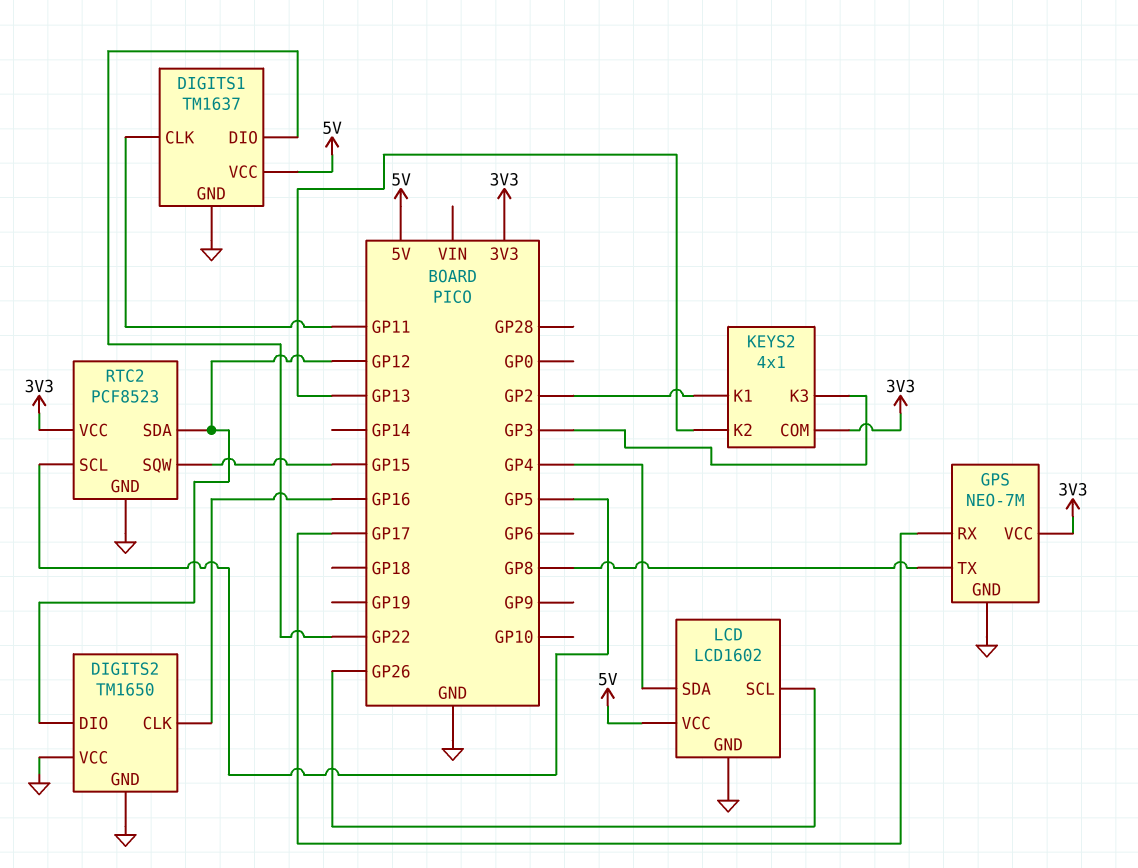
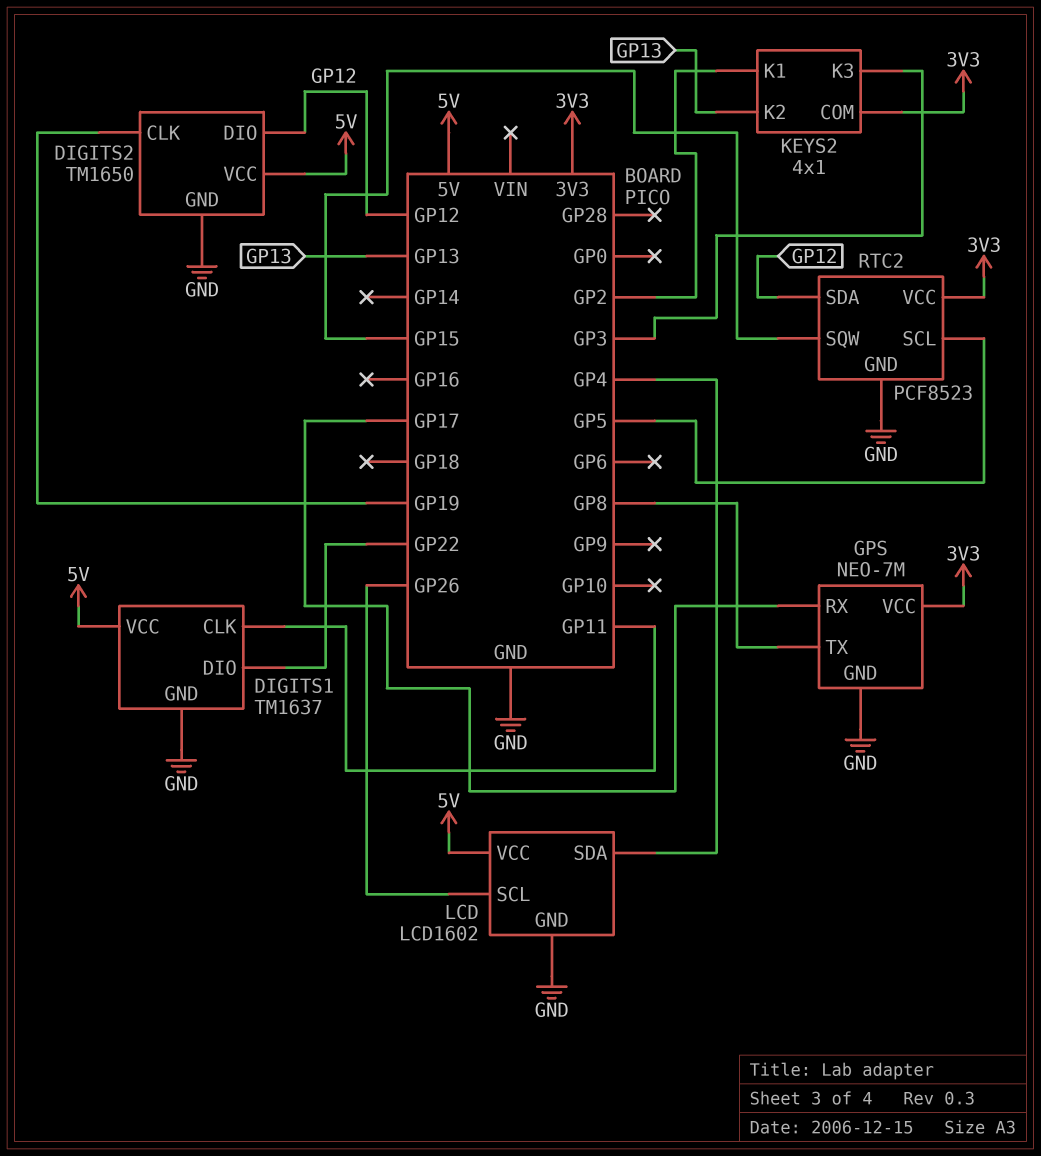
DIGITS2 pin CLK: GP16 -> GP19
DIGITS2 pin VCC: GND -> 5V

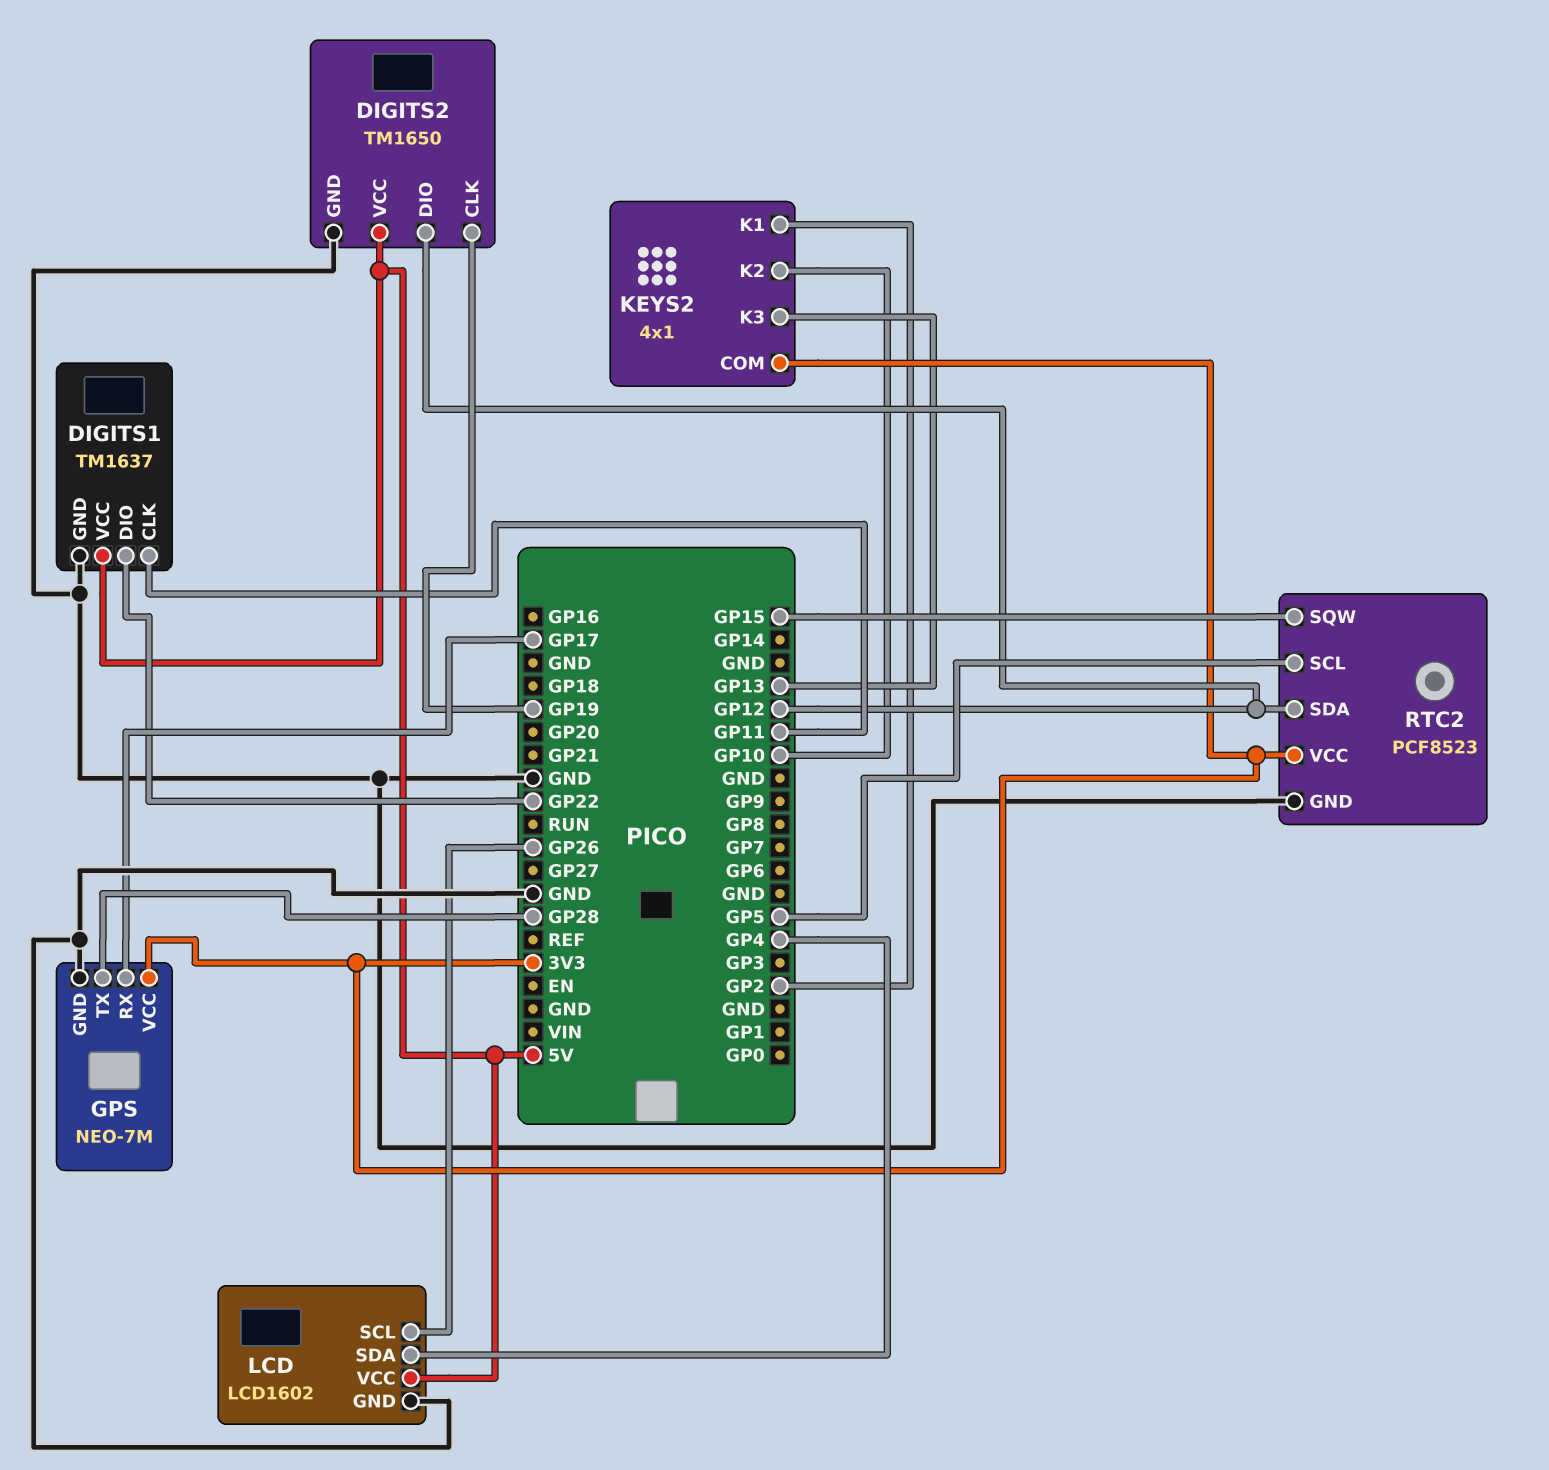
GPS pin TX: GP8 -> GP28
KEYS2 pin K2: GP13 -> GP10
KEYS2 pin K3: GP3 -> GP13

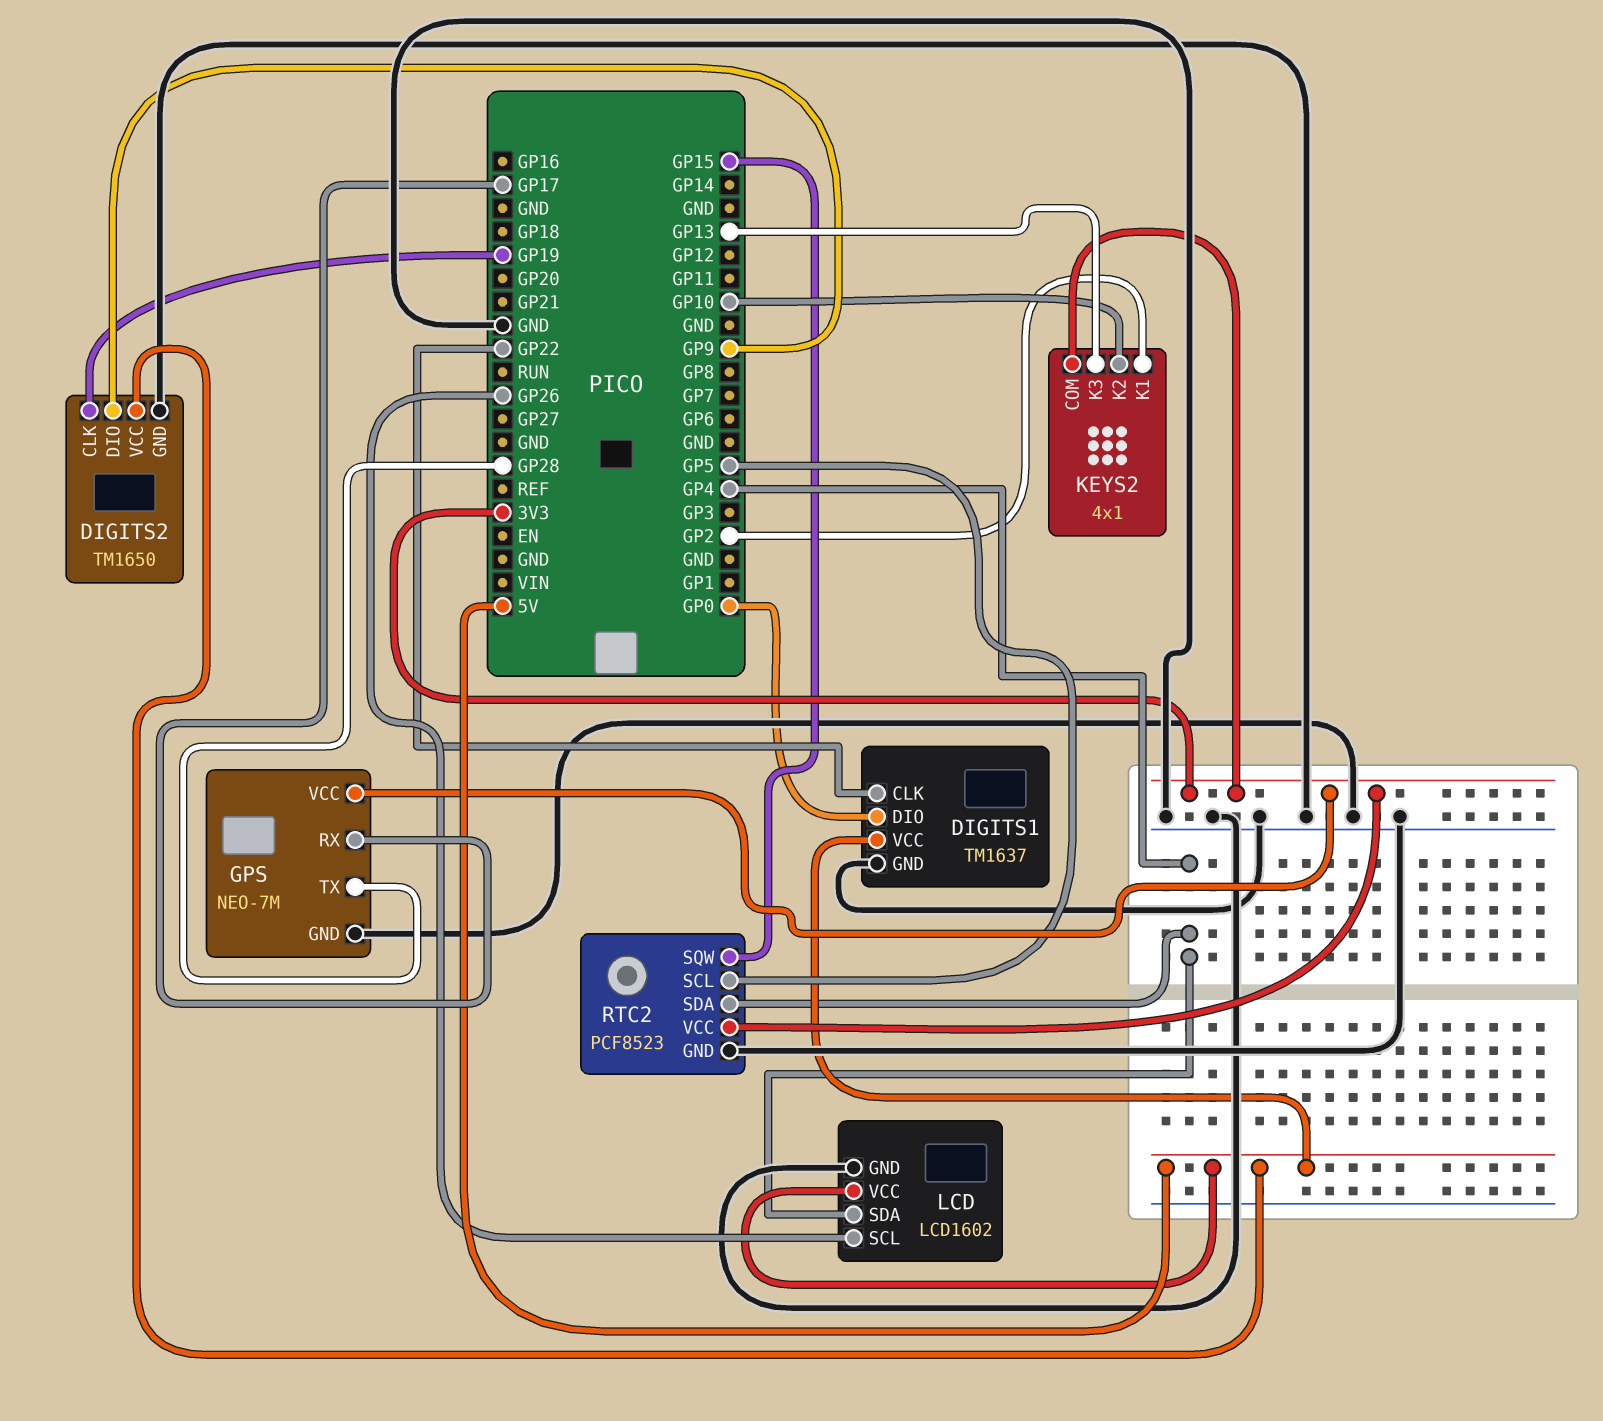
DIGITS1 pin CLK: GP11 -> GP22
DIGITS1 pin DIO: GP22 -> GP0
DIGITS2 pin DIO: GP12 -> GP9
RTC2 pin SDA: GP12 -> GP4

